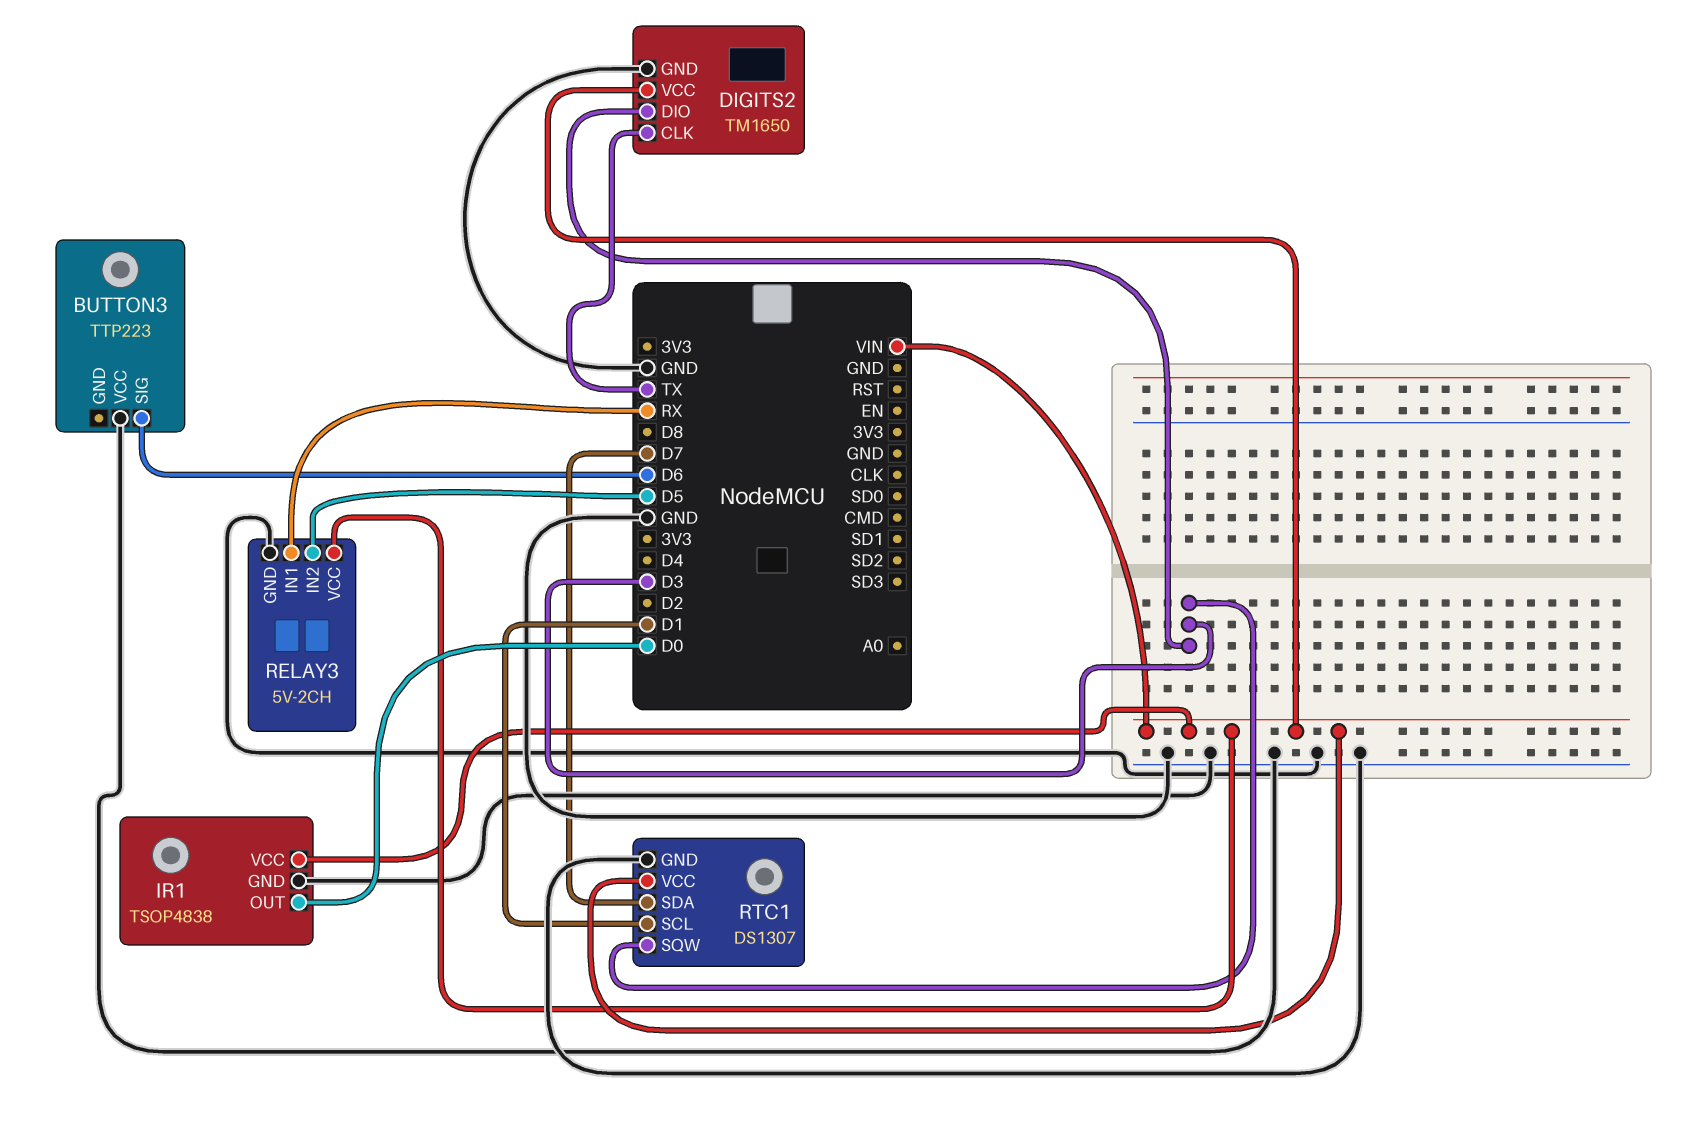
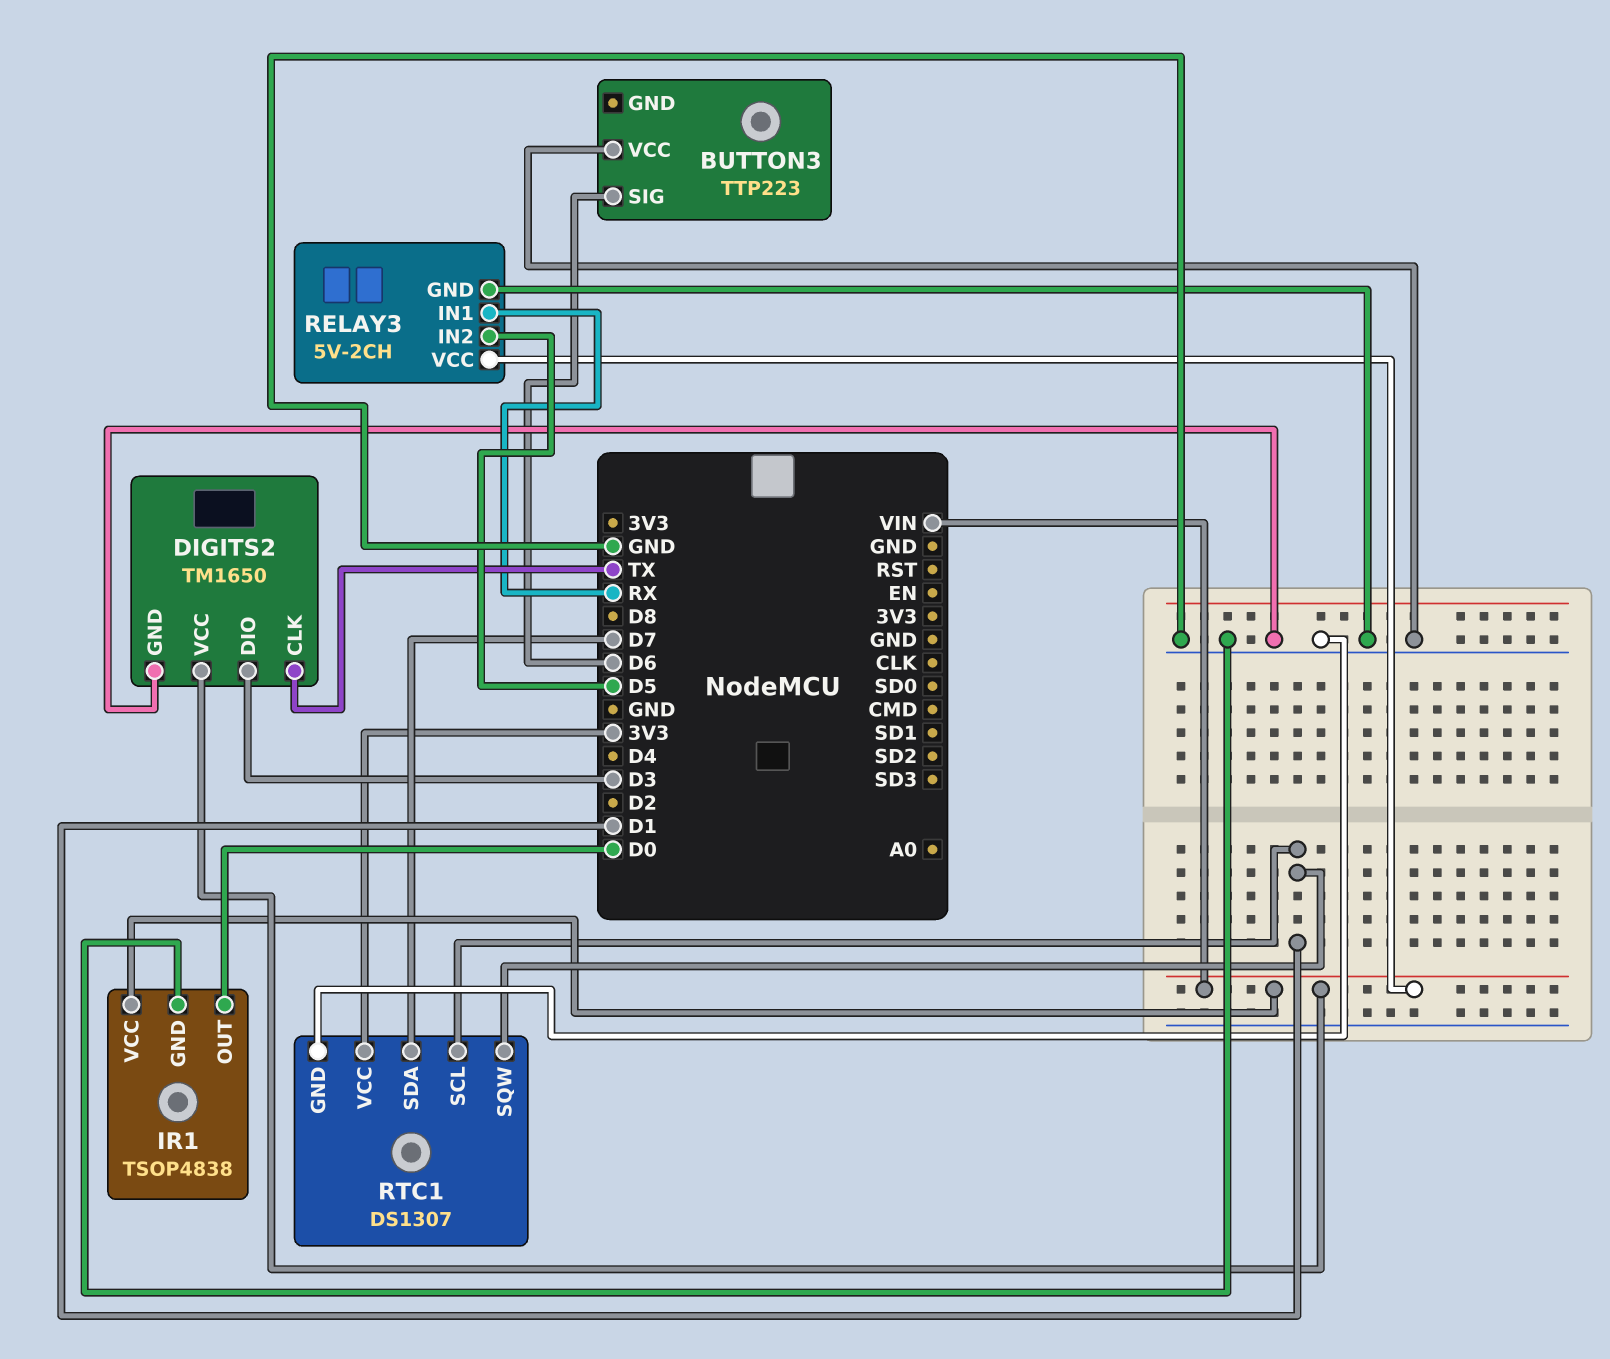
RTC1 pin SQW: D3 -> D1
RTC1 pin VCC: VIN -> 3V3

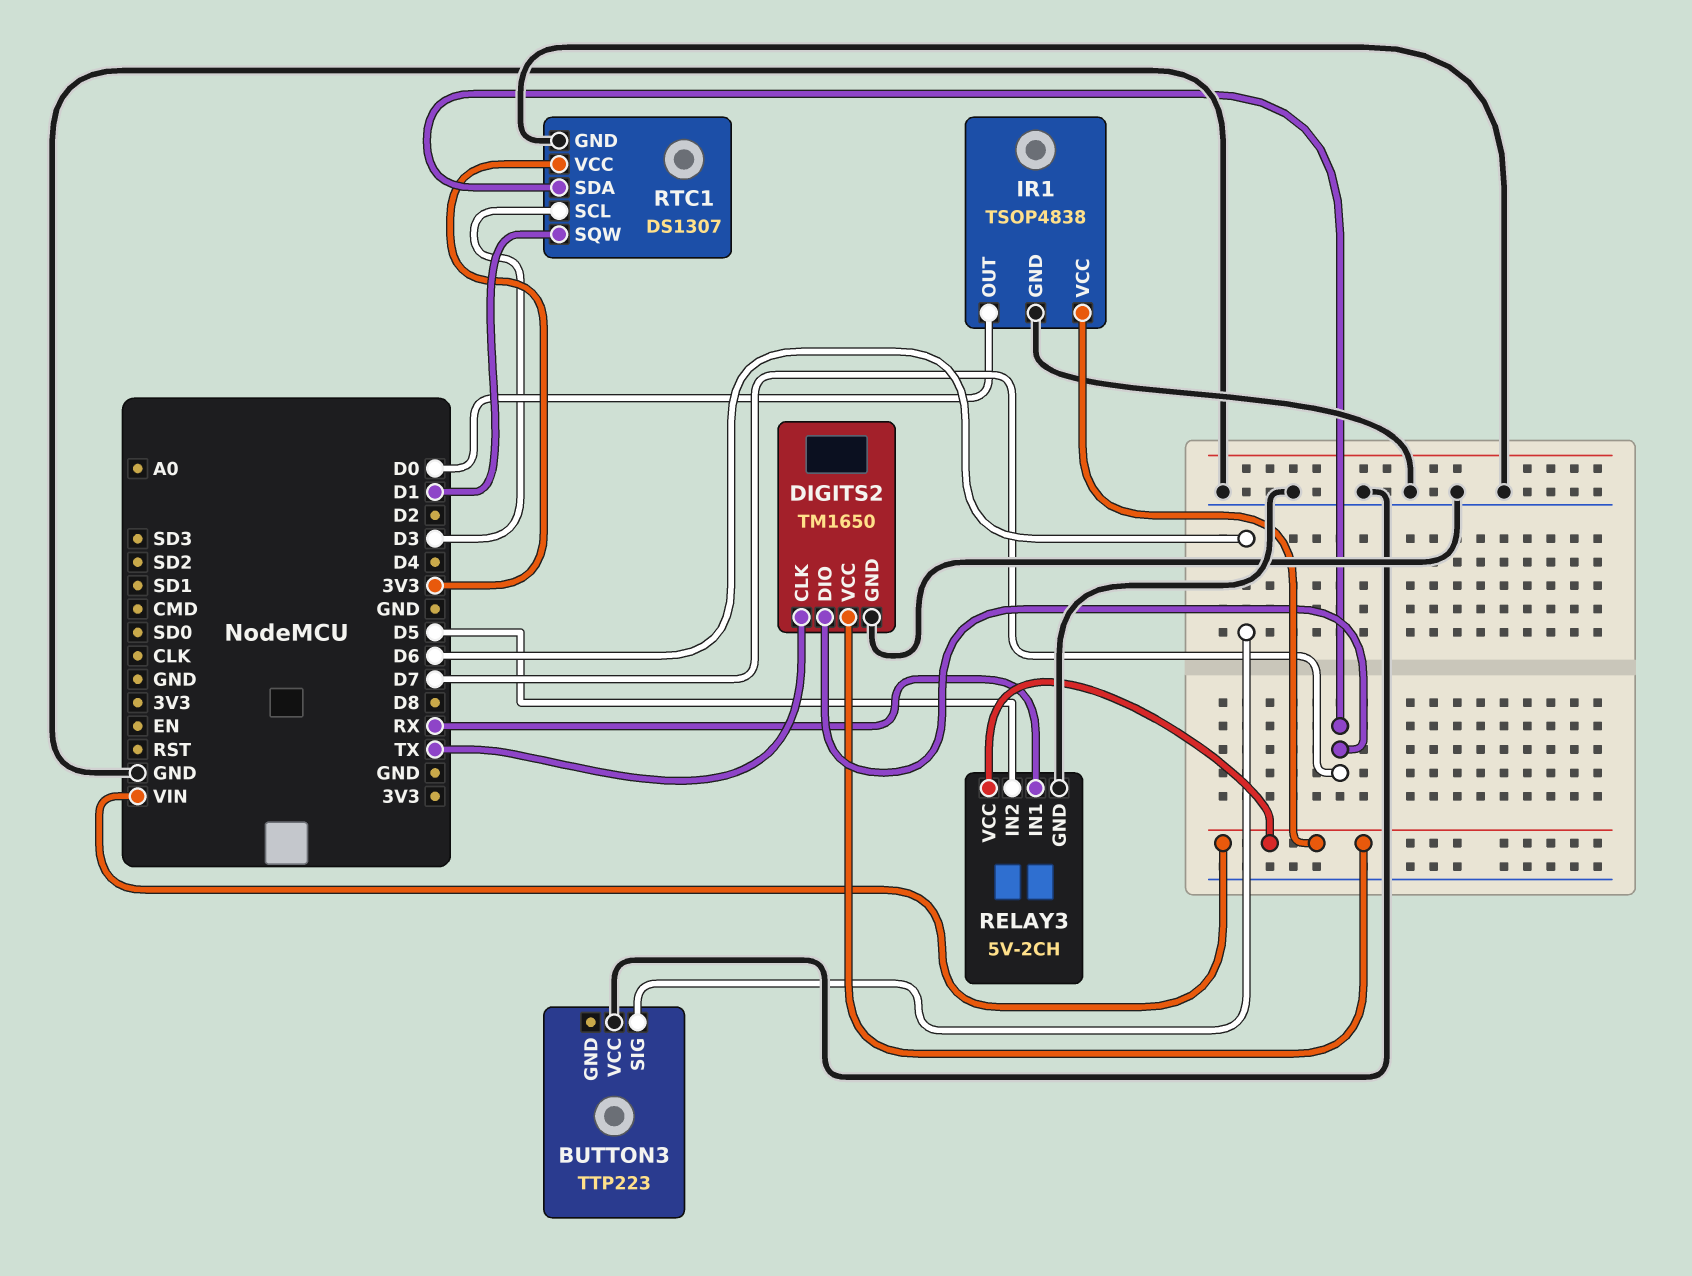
DIGITS2 pin DIO: D3 -> D7
RTC1 pin SCL: D1 -> D3

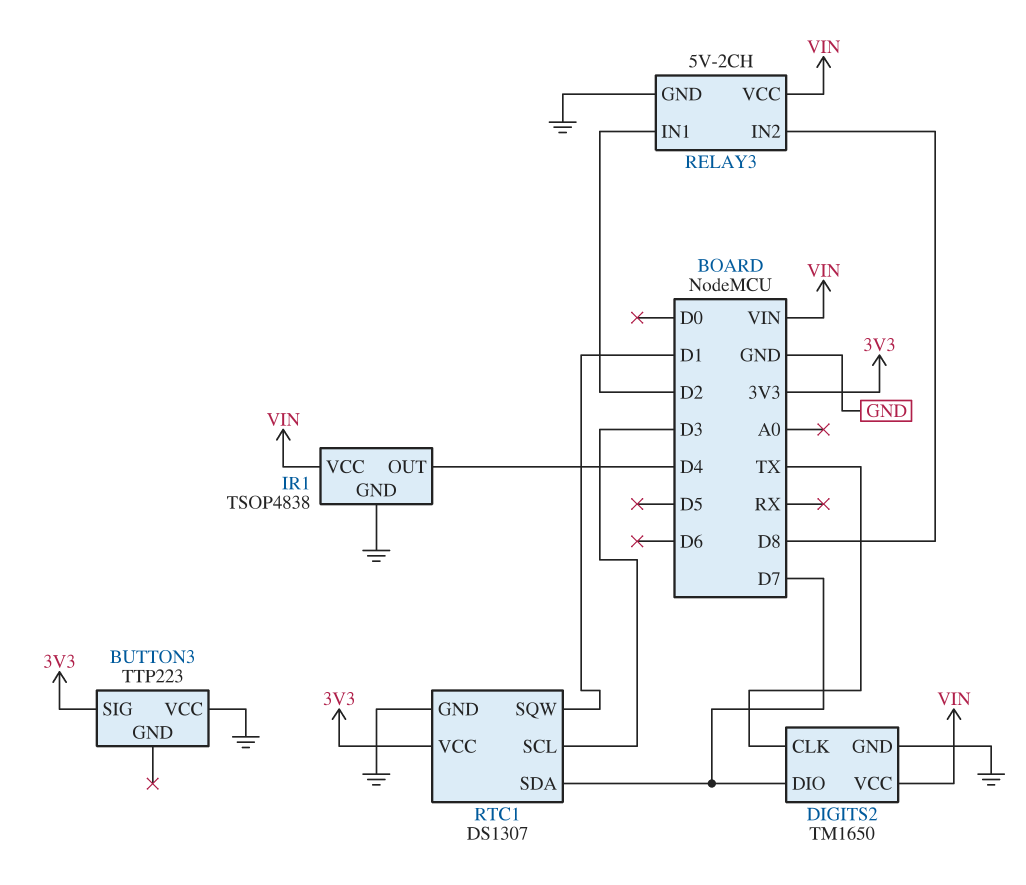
BUTTON3 pin SIG: D6 -> 3V3
IR1 pin OUT: D0 -> D4
RELAY3 pin IN1: RX -> D2
RELAY3 pin IN2: D5 -> D8

